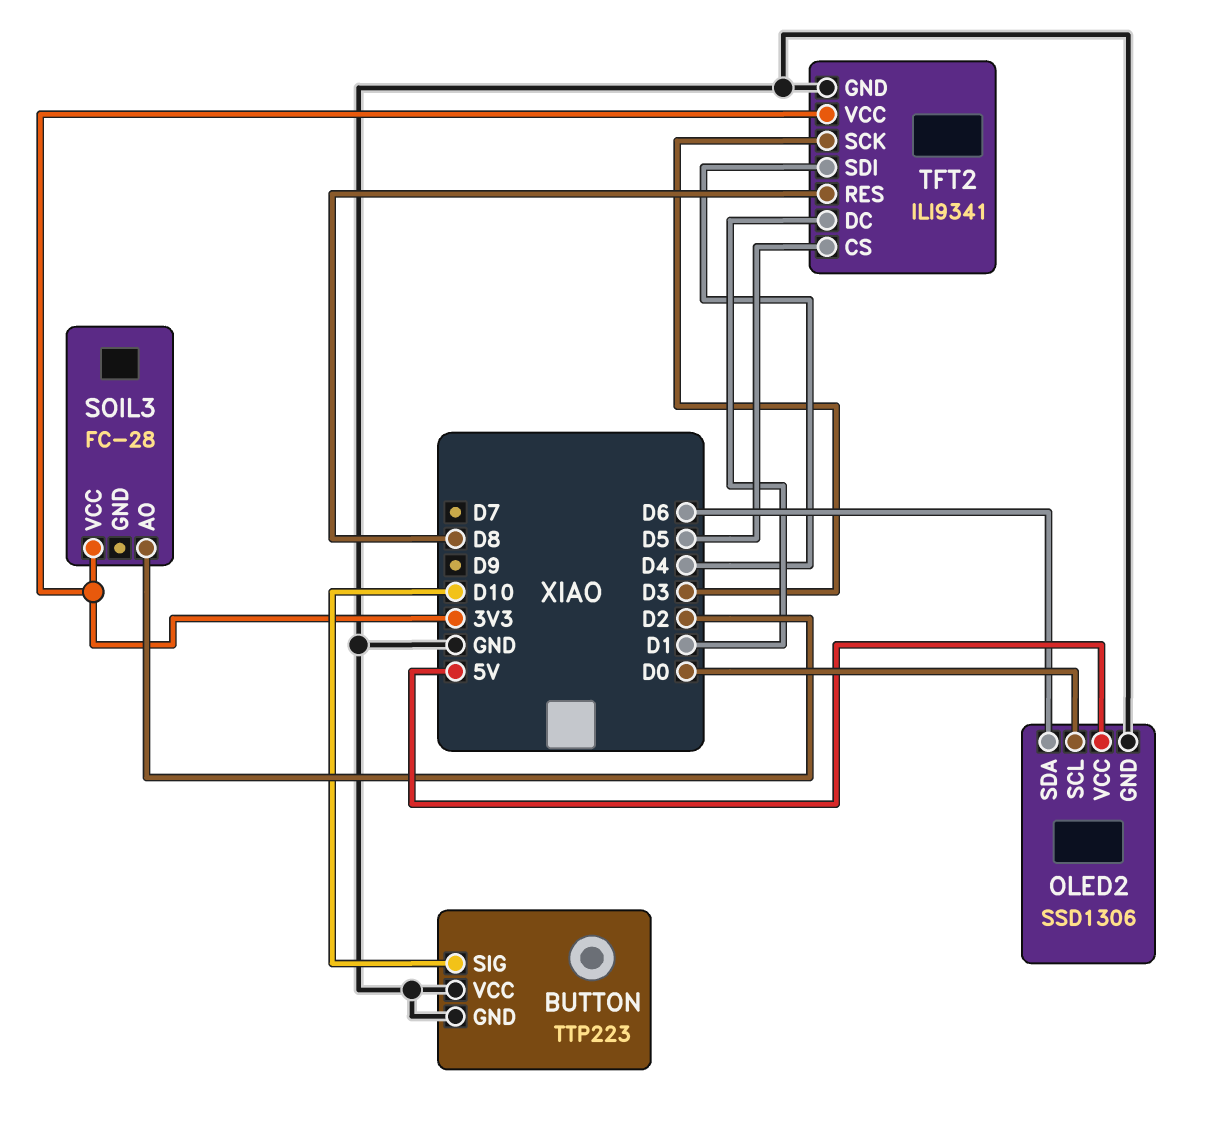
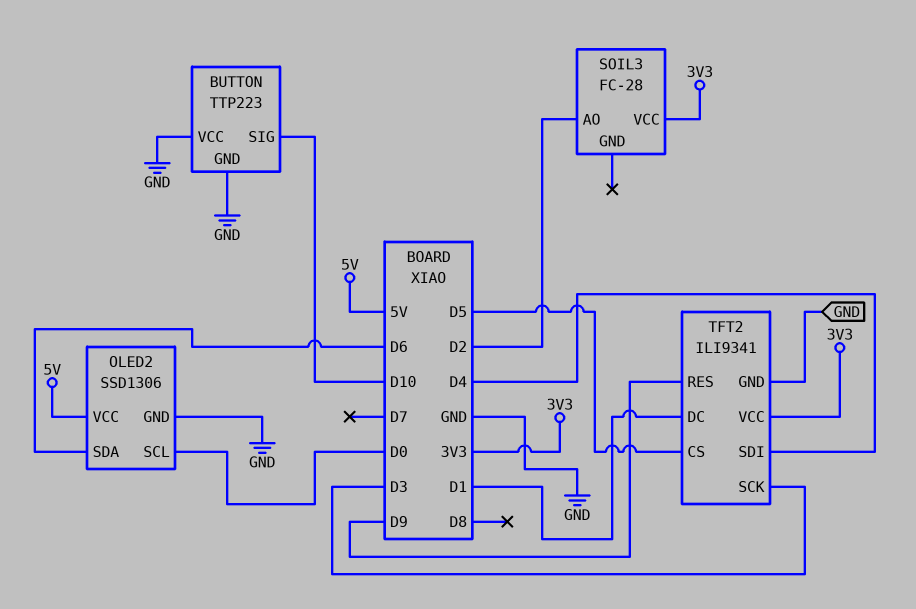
TFT2 pin RES: D8 -> D9

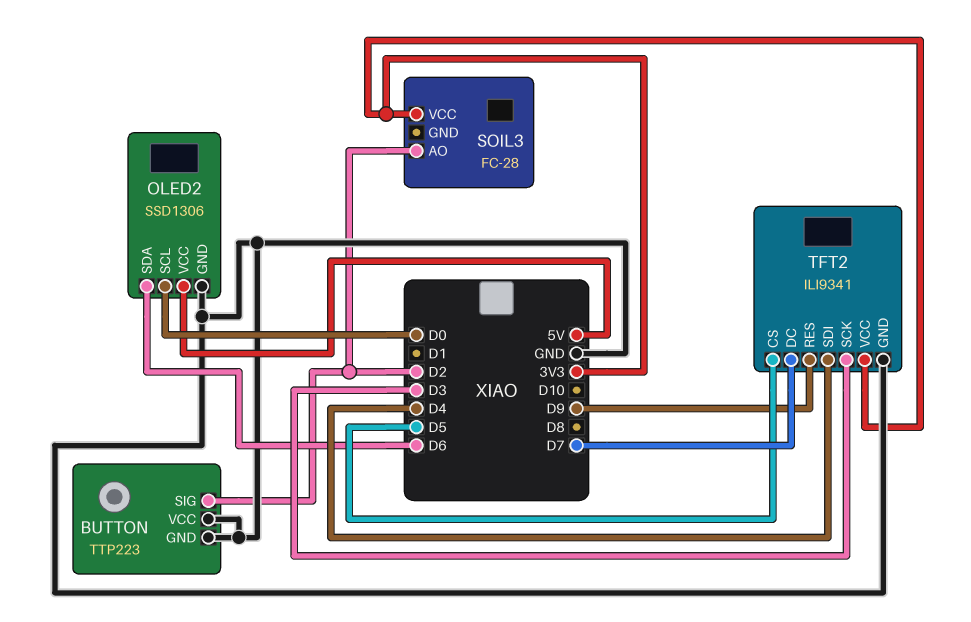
BUTTON pin SIG: D10 -> D2
TFT2 pin DC: D1 -> D7

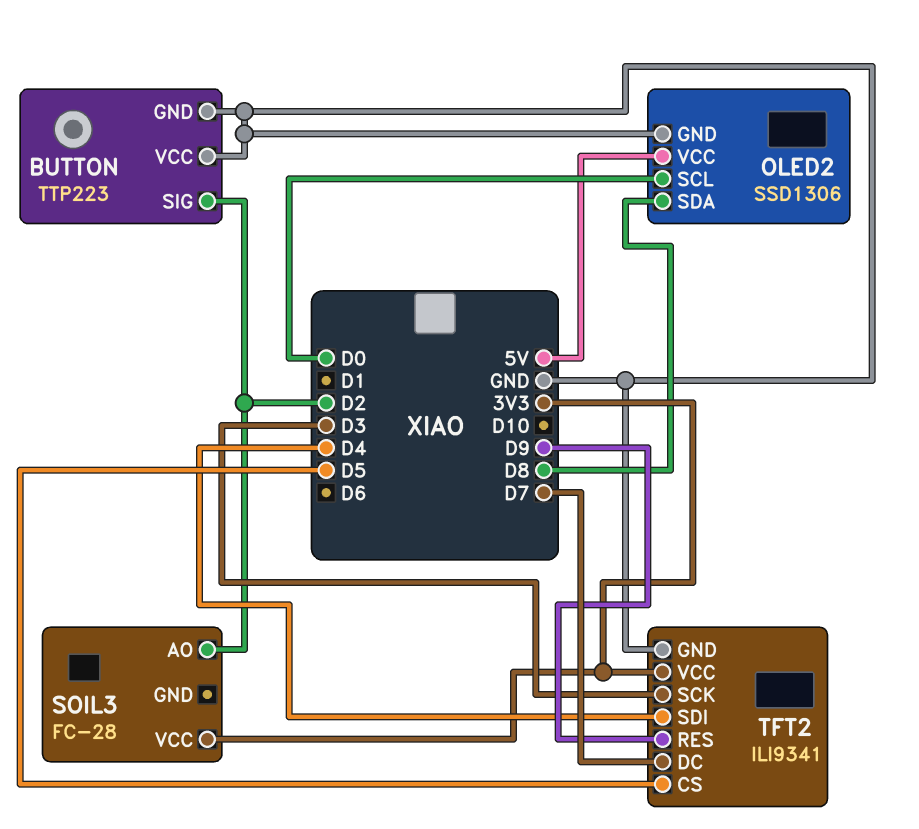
OLED2 pin SDA: D6 -> D8

